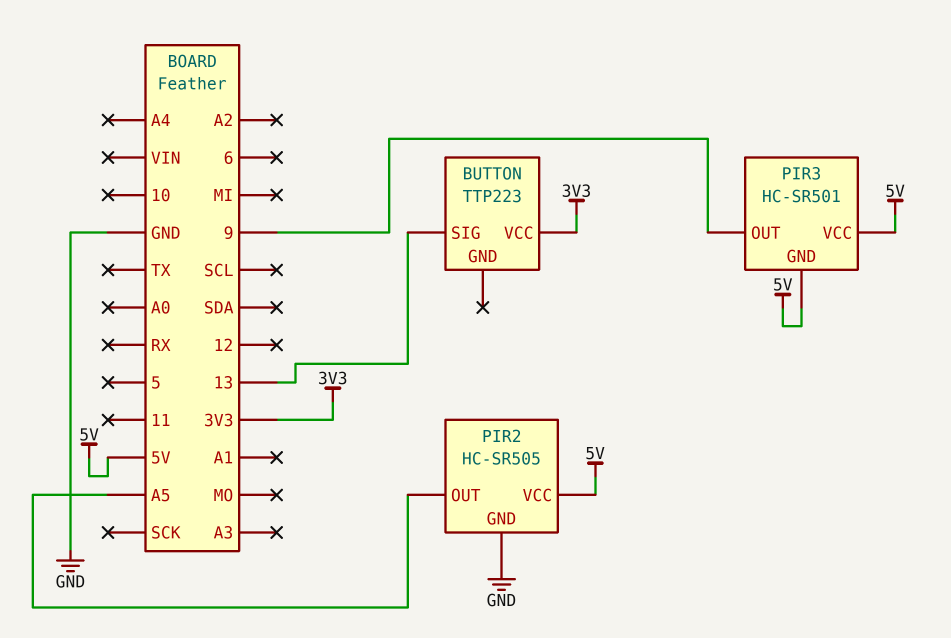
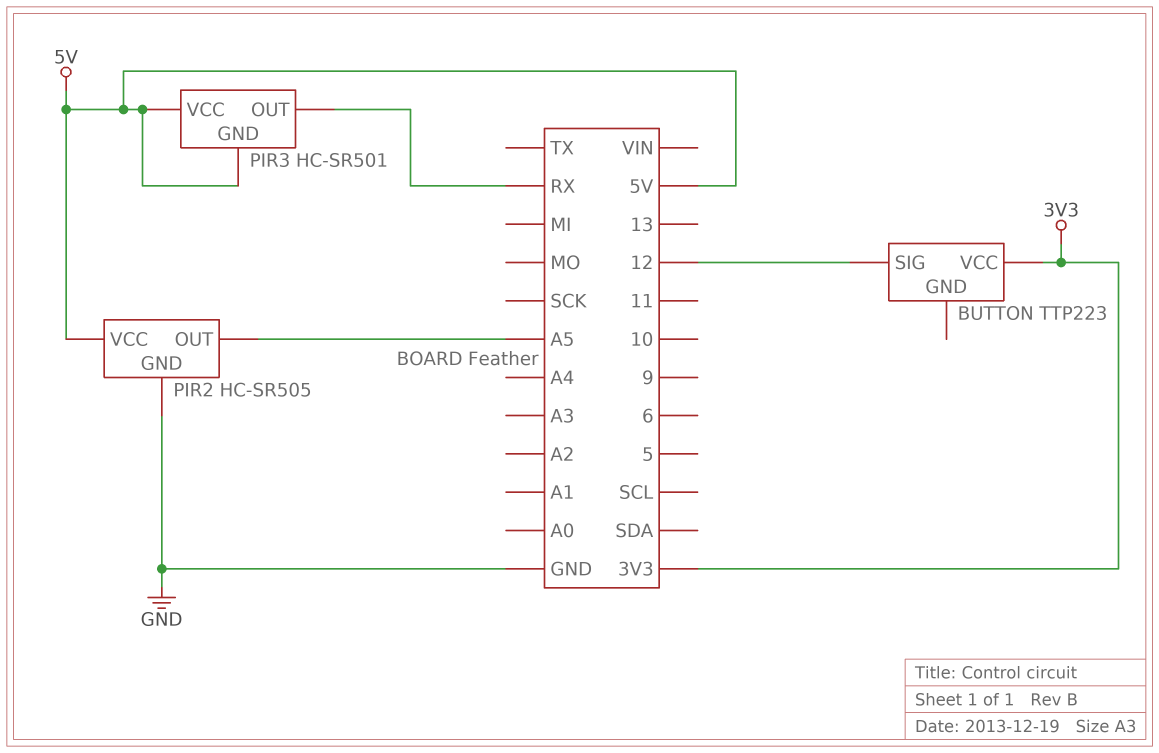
BUTTON pin SIG: 13 -> 12
PIR3 pin OUT: 9 -> RX

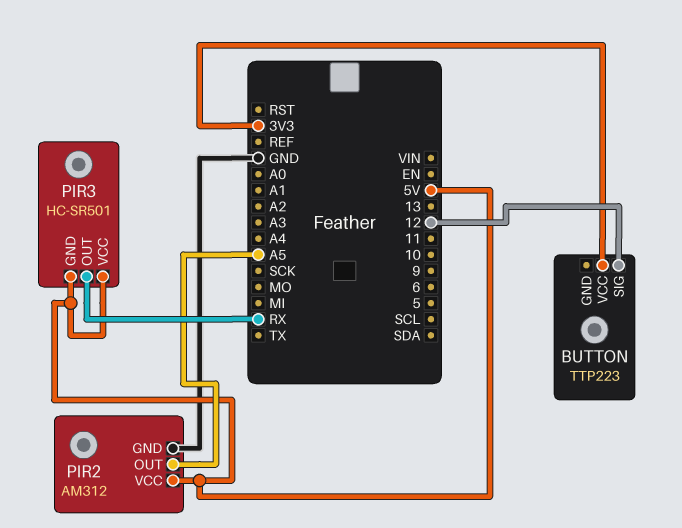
PIR2: HC-SR505 -> AM312

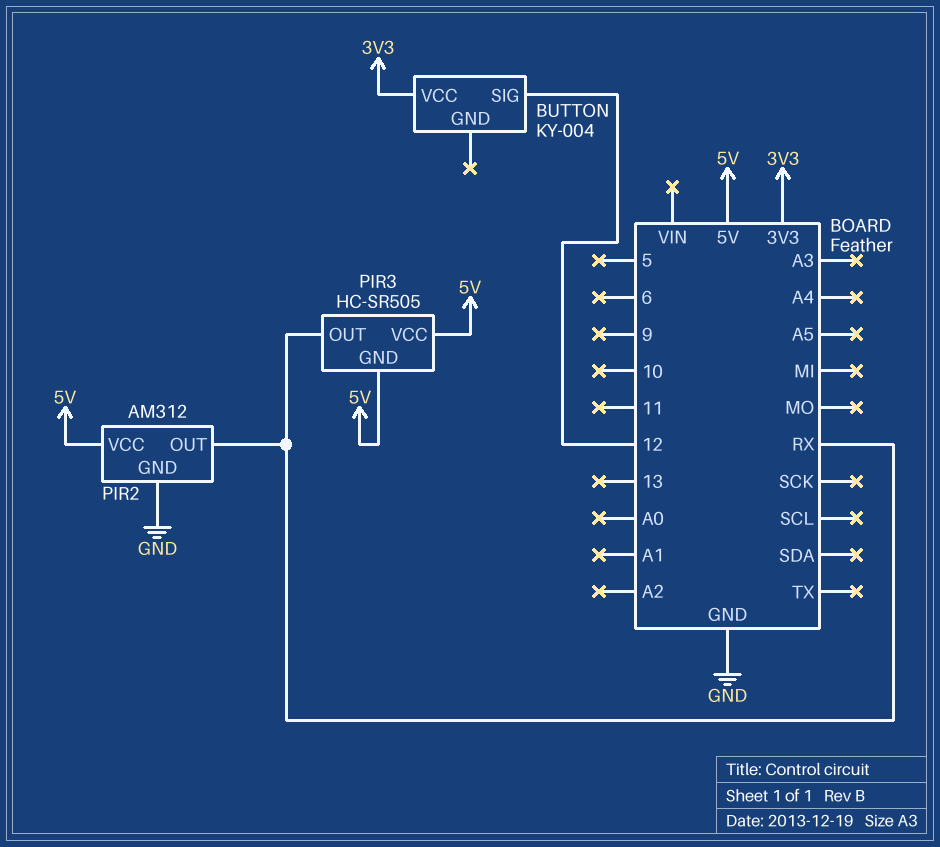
BUTTON: TTP223 -> KY-004
PIR2 pin OUT: A5 -> RX
PIR3: HC-SR501 -> HC-SR505

